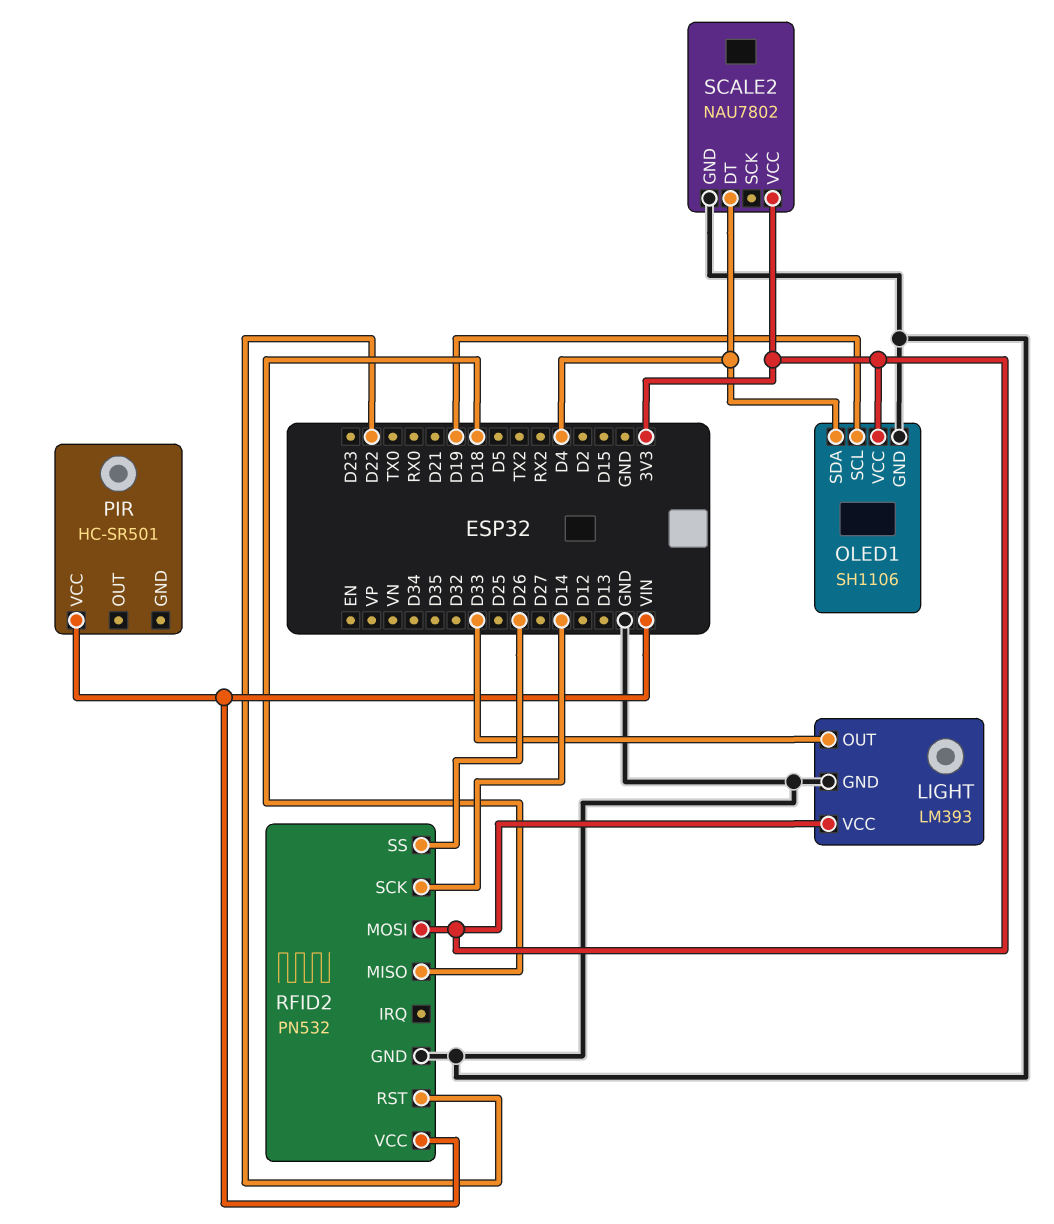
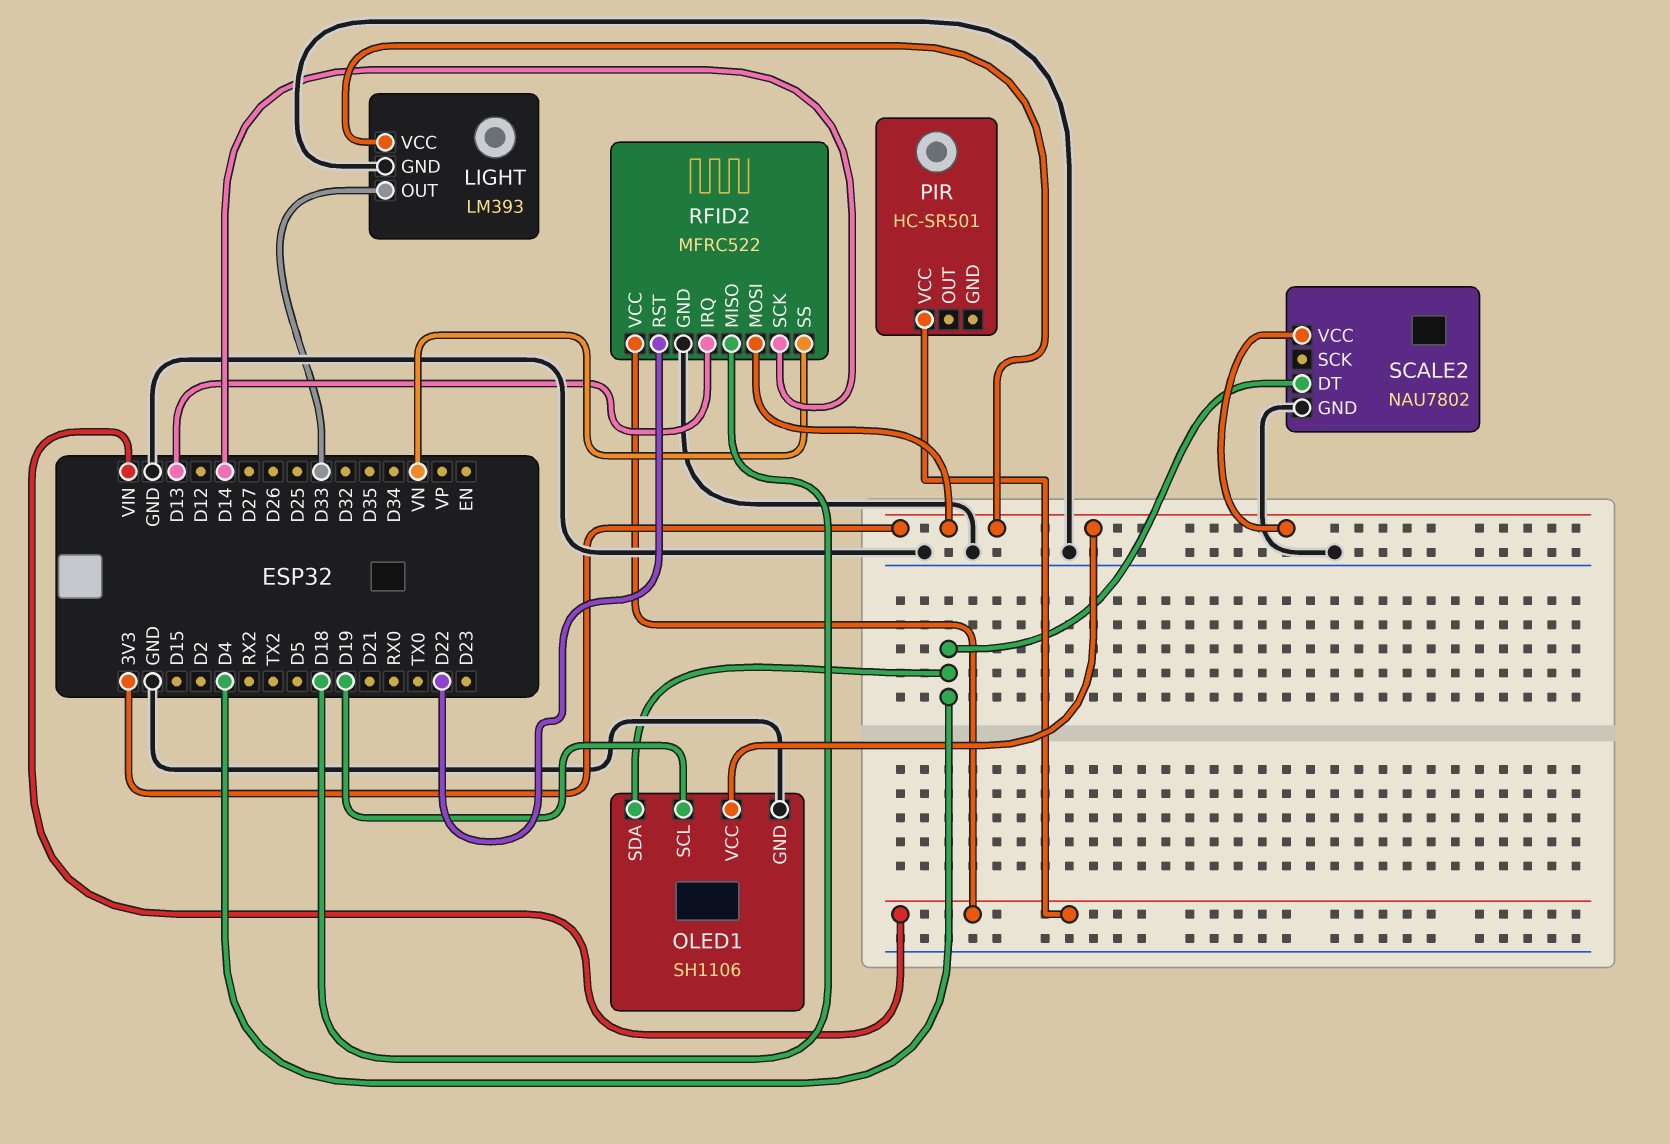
RFID2: PN532 -> MFRC522
RFID2 pin IRQ: none -> D13
RFID2 pin SS: D26 -> VN

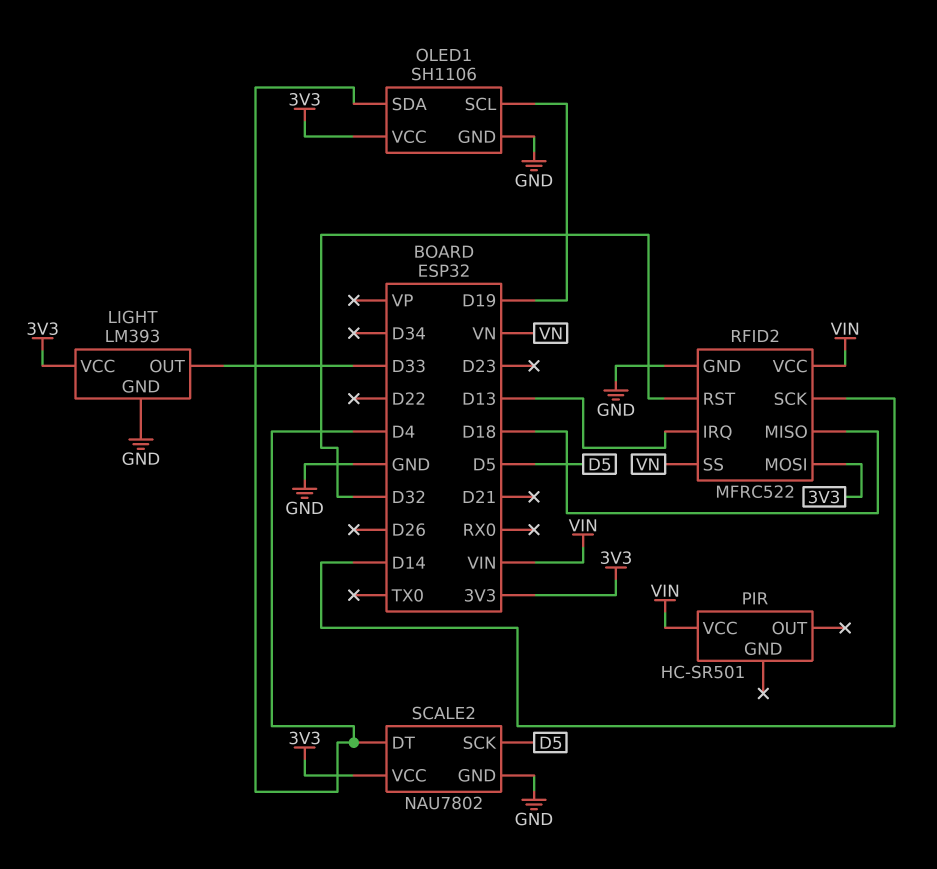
RFID2 pin RST: D22 -> D32
SCALE2 pin SCK: none -> D5

